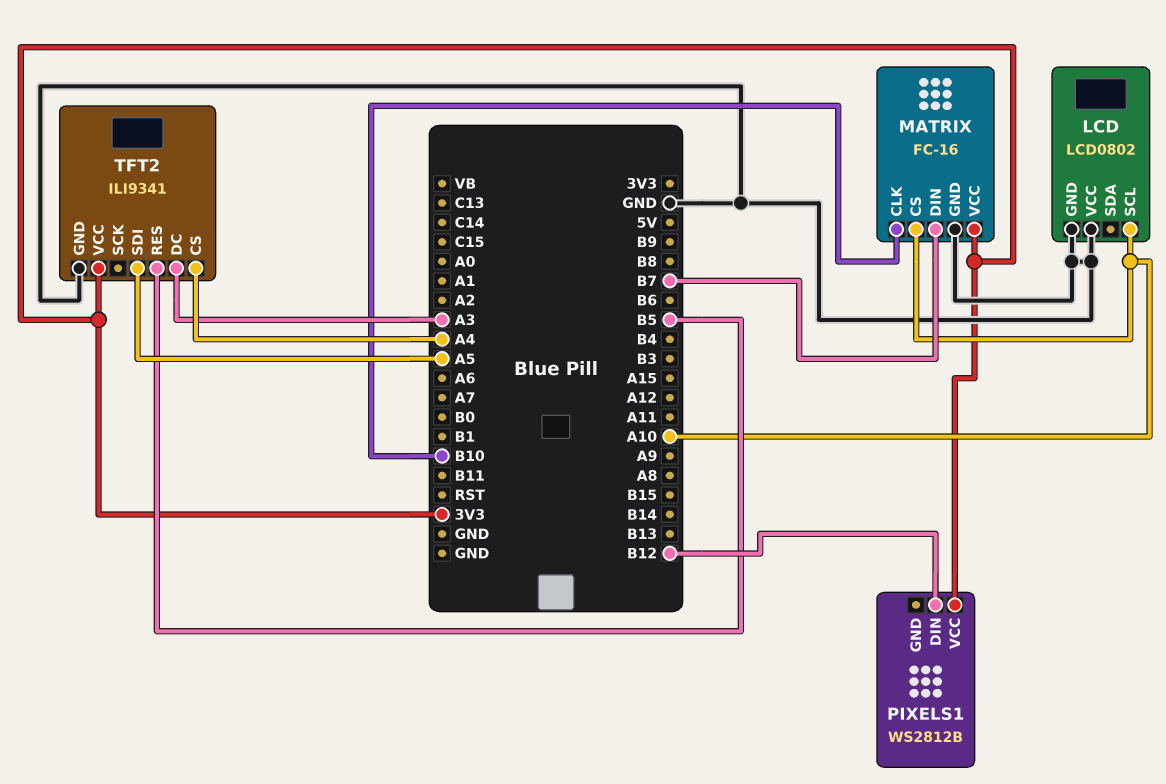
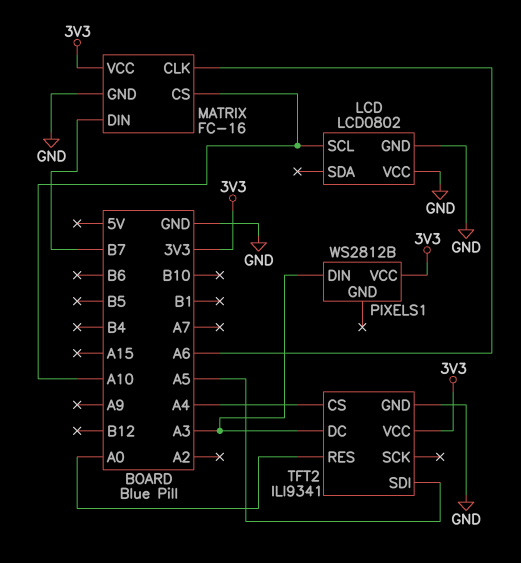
MATRIX pin CLK: B10 -> A6
PIXELS1 pin DIN: B12 -> A3
TFT2 pin RES: B5 -> A0

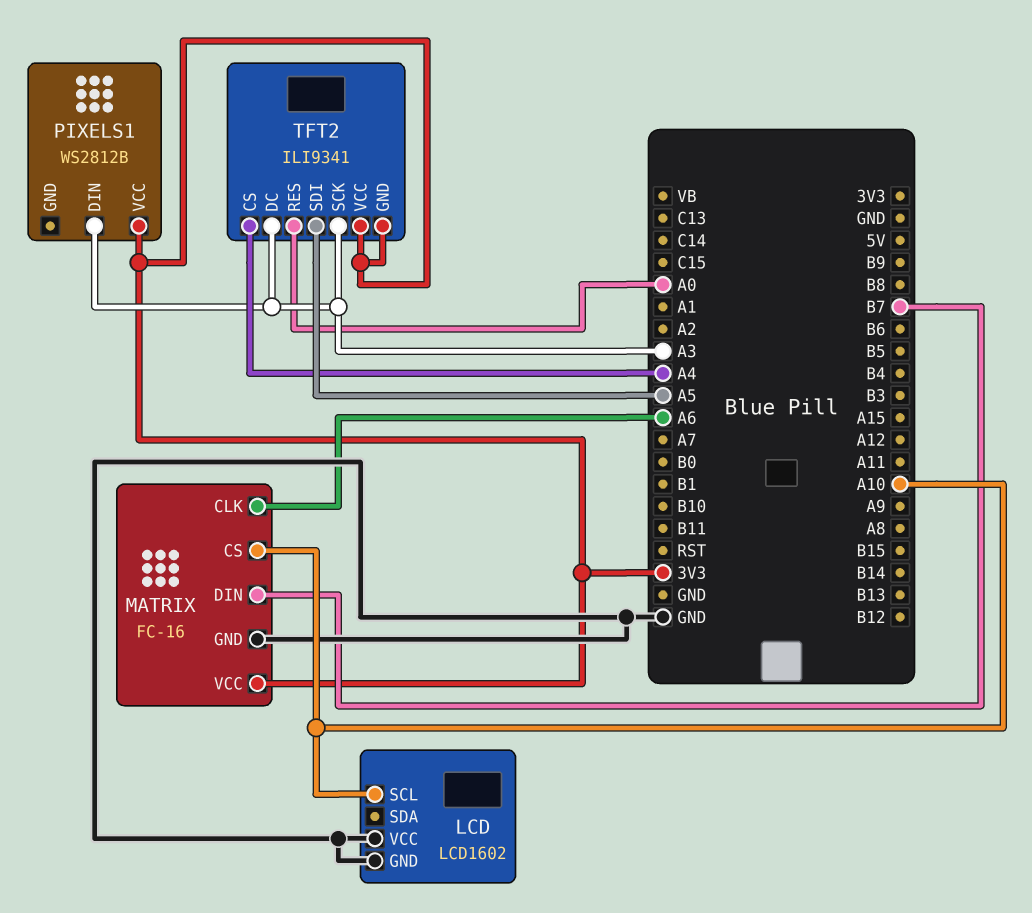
LCD: LCD0802 -> LCD1602
TFT2 pin GND: GND -> 3V3
TFT2 pin SCK: none -> A3

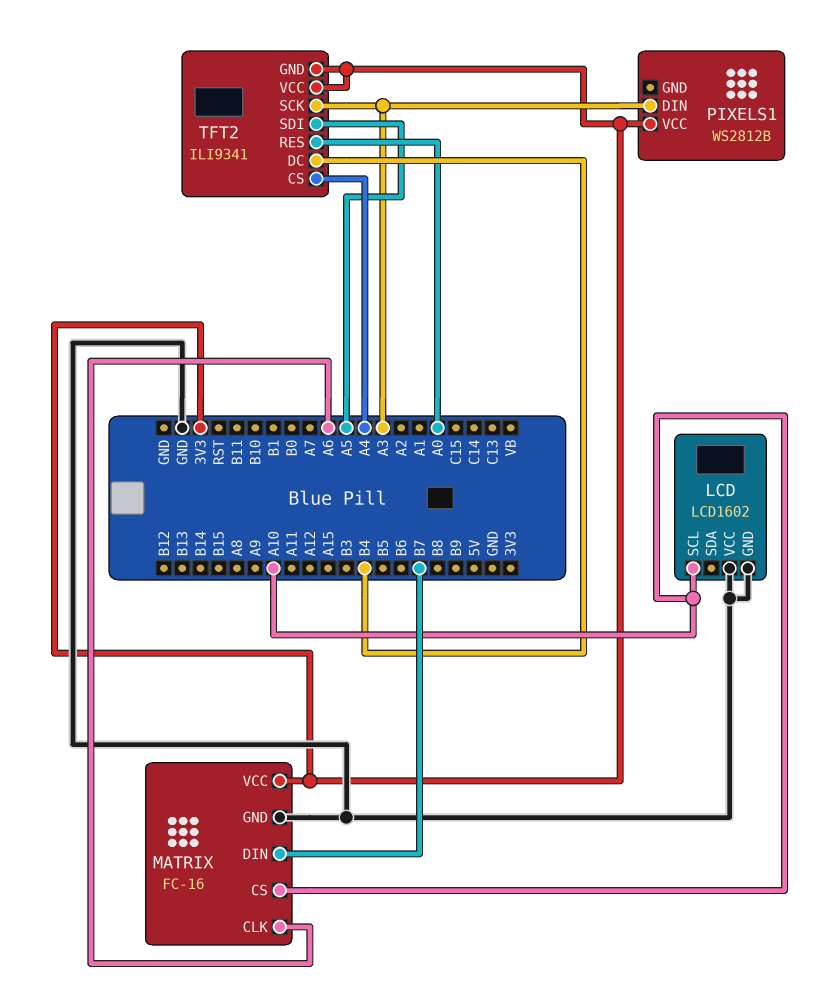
TFT2 pin DC: A3 -> B4

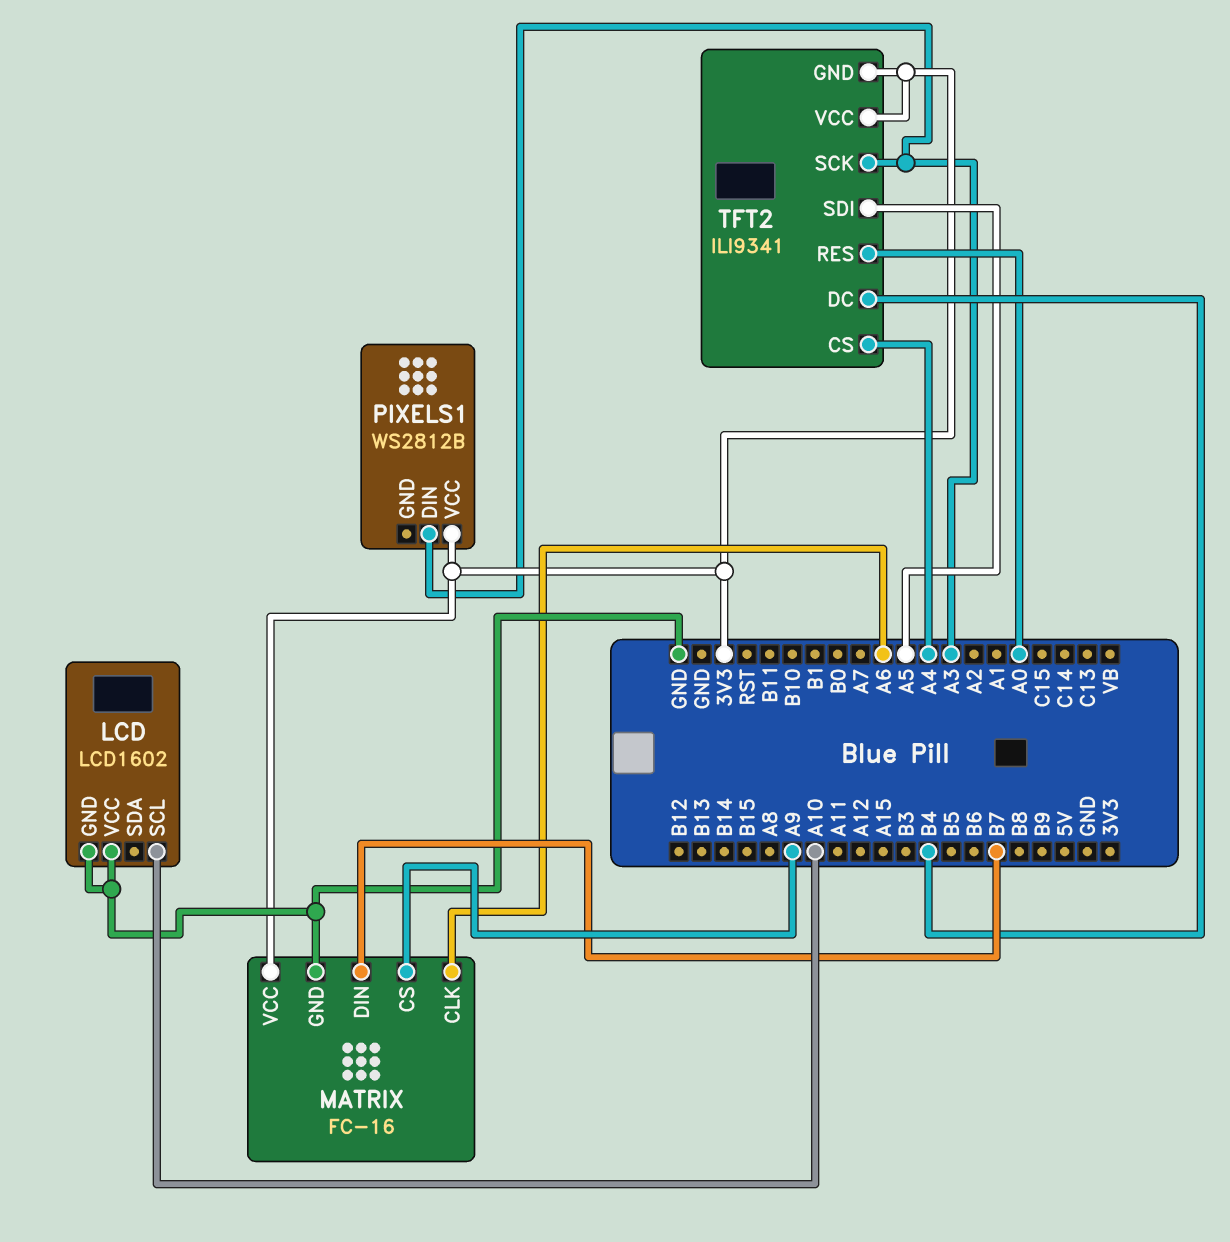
MATRIX pin CS: A10 -> A9

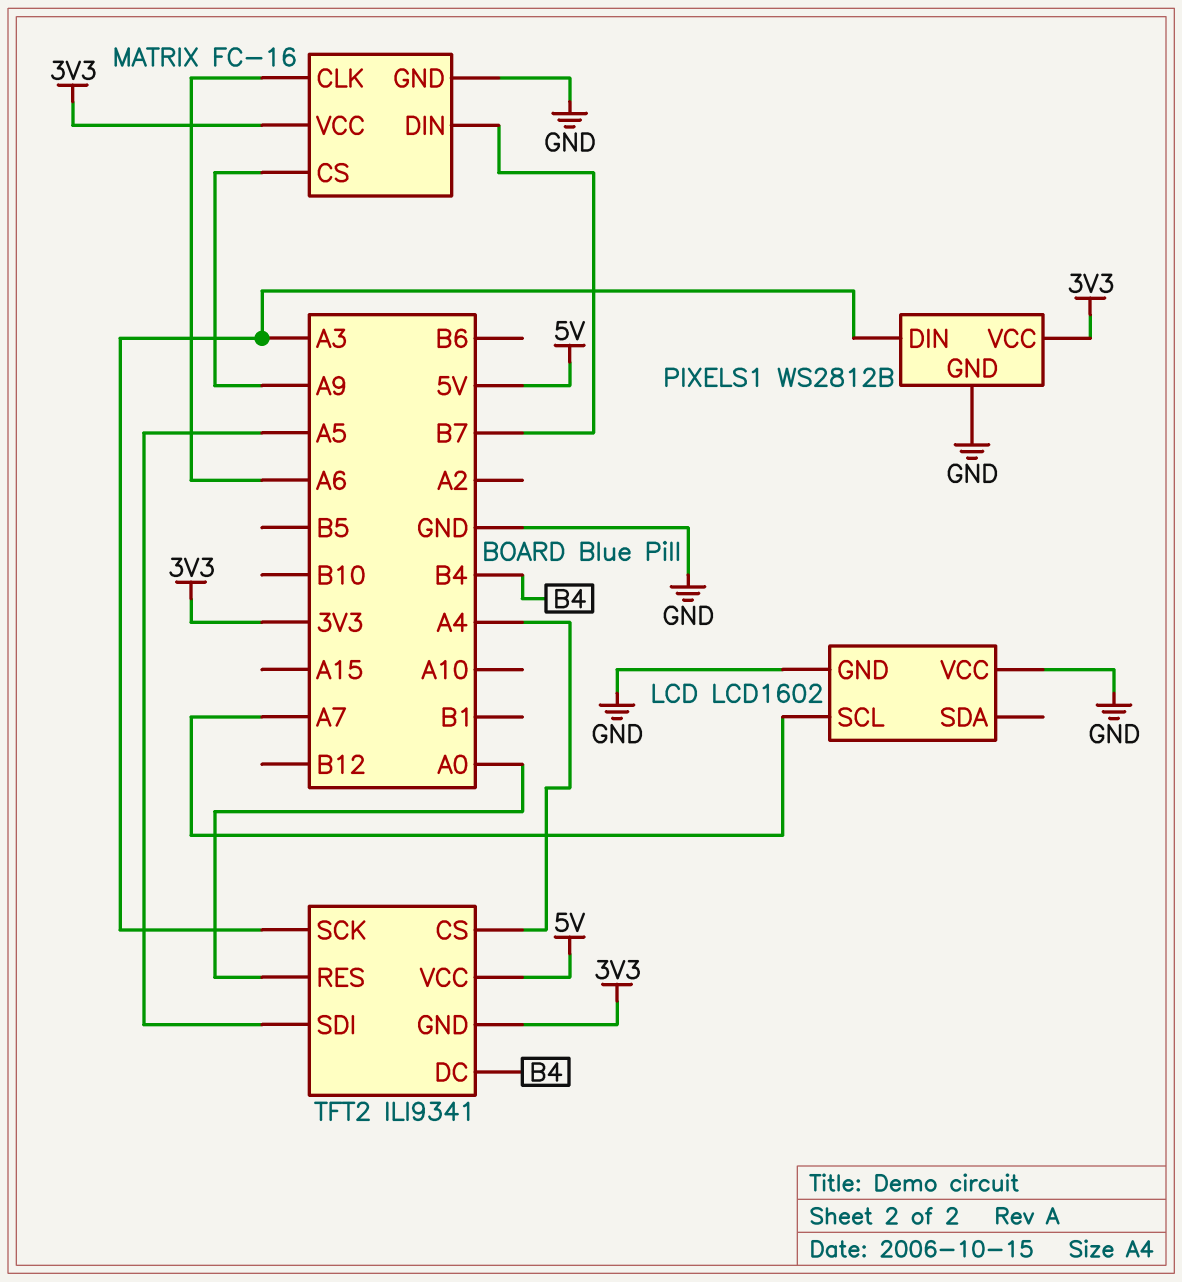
LCD pin SCL: A10 -> A7
PIXELS1 pin GND: none -> GND
TFT2 pin VCC: 3V3 -> 5V

